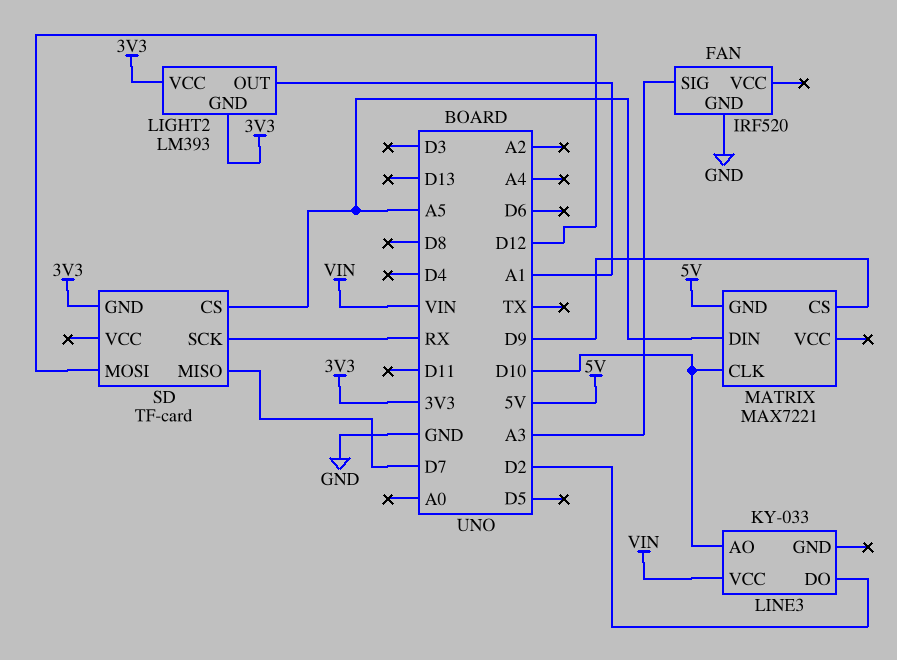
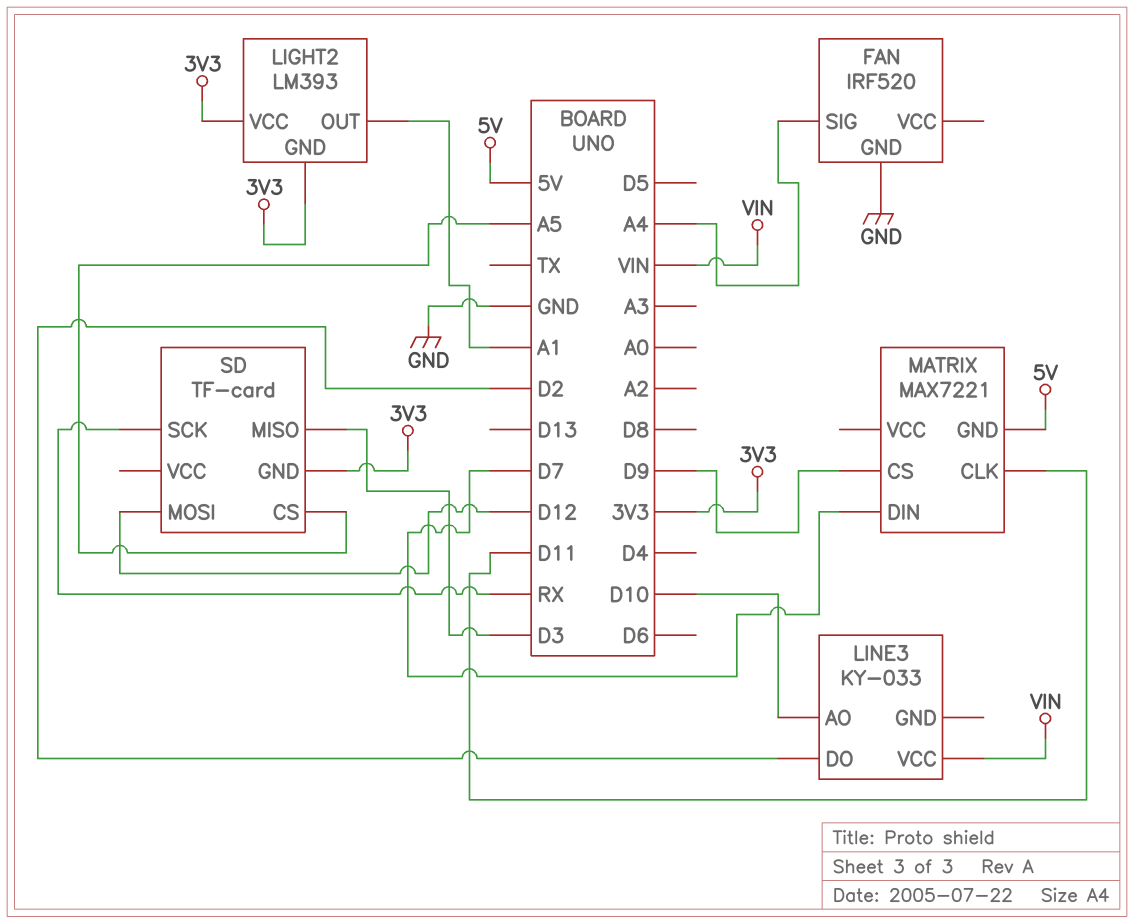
FAN pin SIG: A3 -> A4
MATRIX pin CLK: D10 -> D11
MATRIX pin DIN: A5 -> D7
SD pin MISO: D7 -> D3

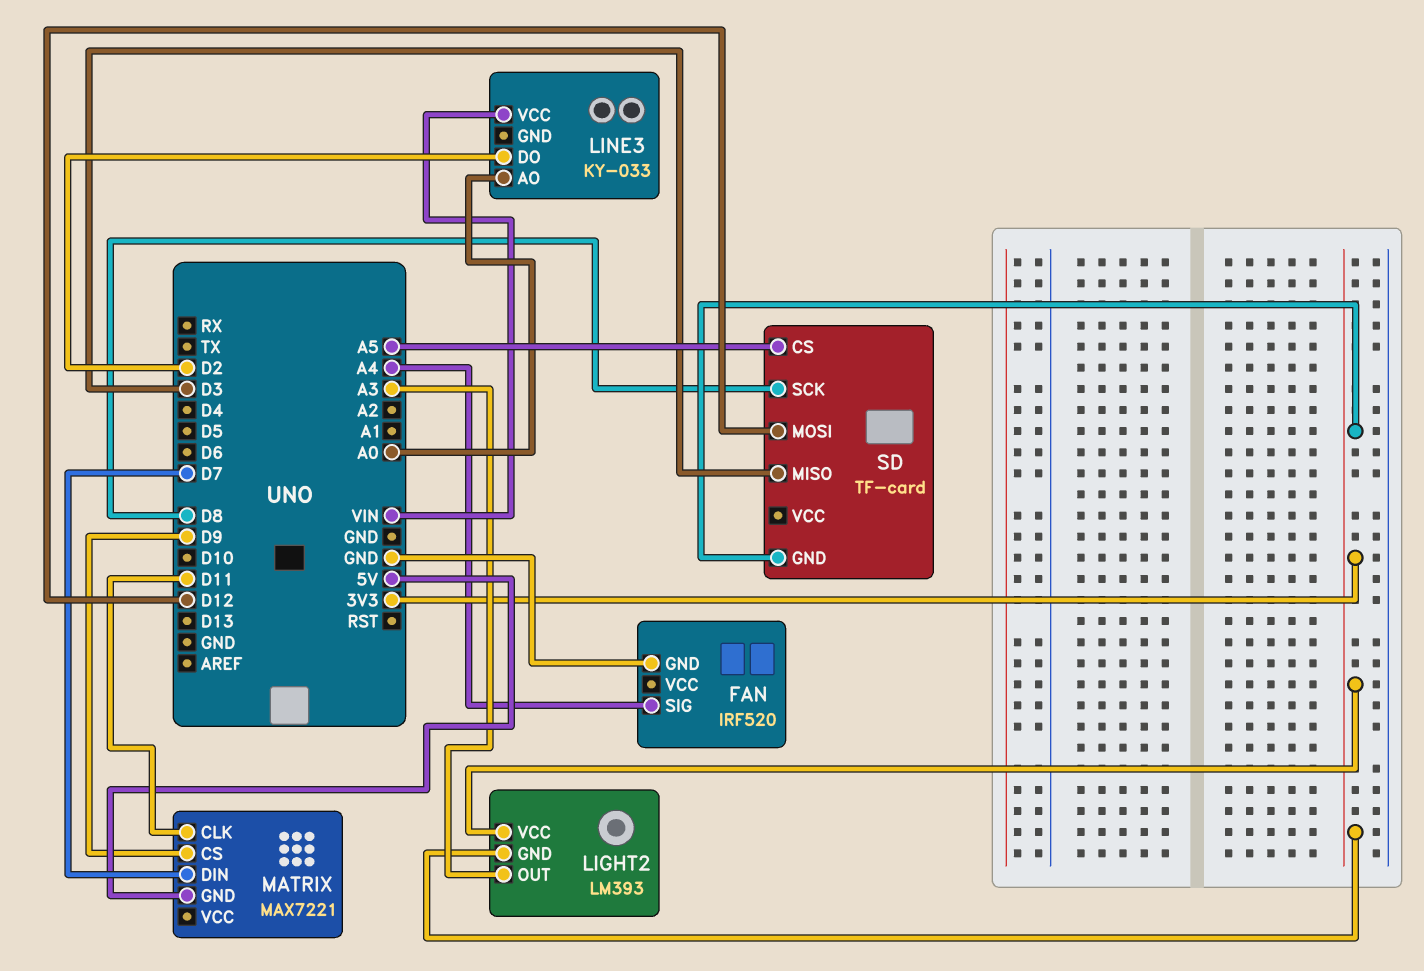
LIGHT2 pin OUT: A1 -> A3
LINE3 pin AO: D10 -> A0
SD pin SCK: RX -> D8

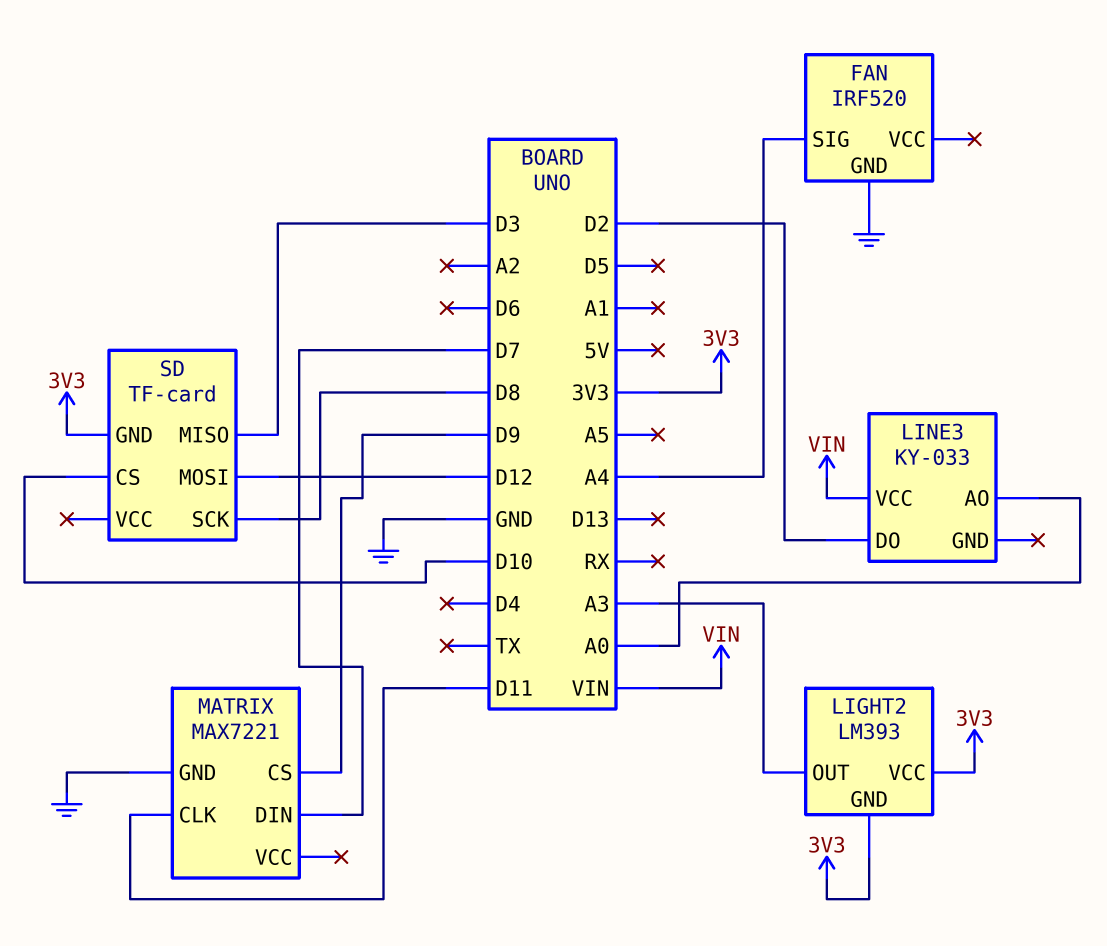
MATRIX pin GND: 5V -> GND
SD pin CS: A5 -> D10

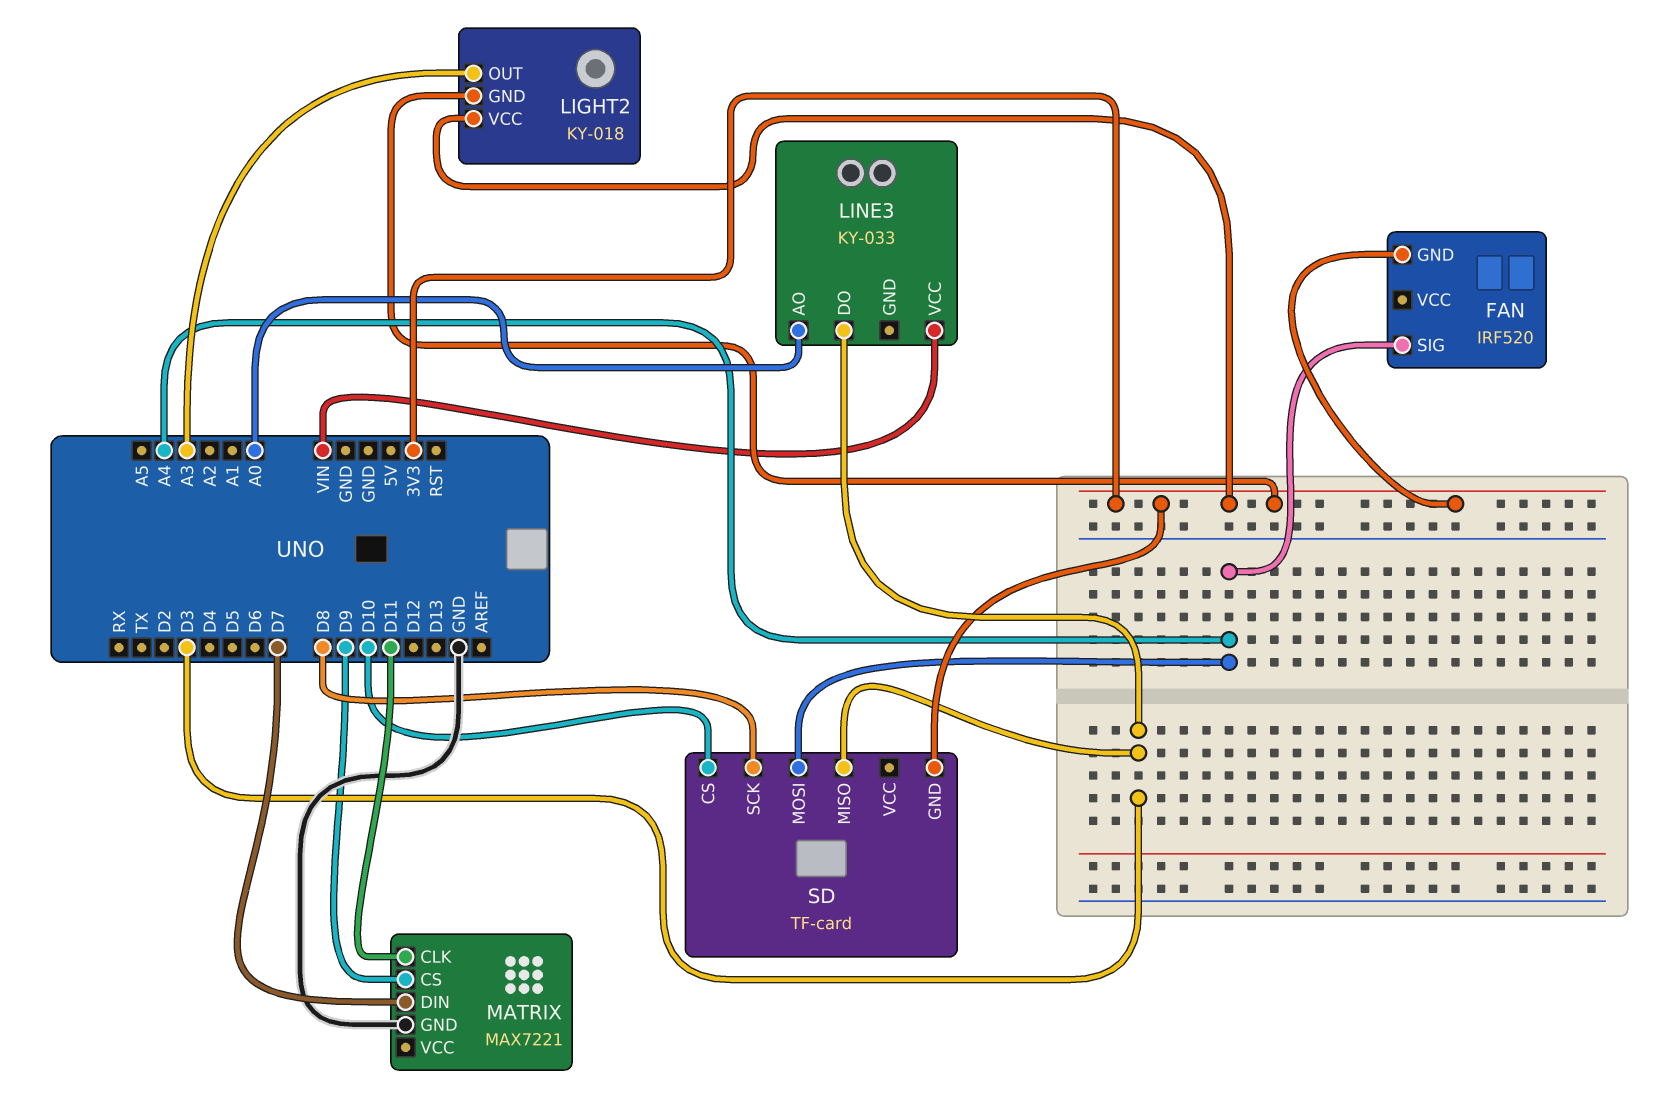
FAN pin GND: GND -> 3V3
LIGHT2: LM393 -> KY-018
LINE3 pin DO: D2 -> D3
SD pin MOSI: D12 -> A4

